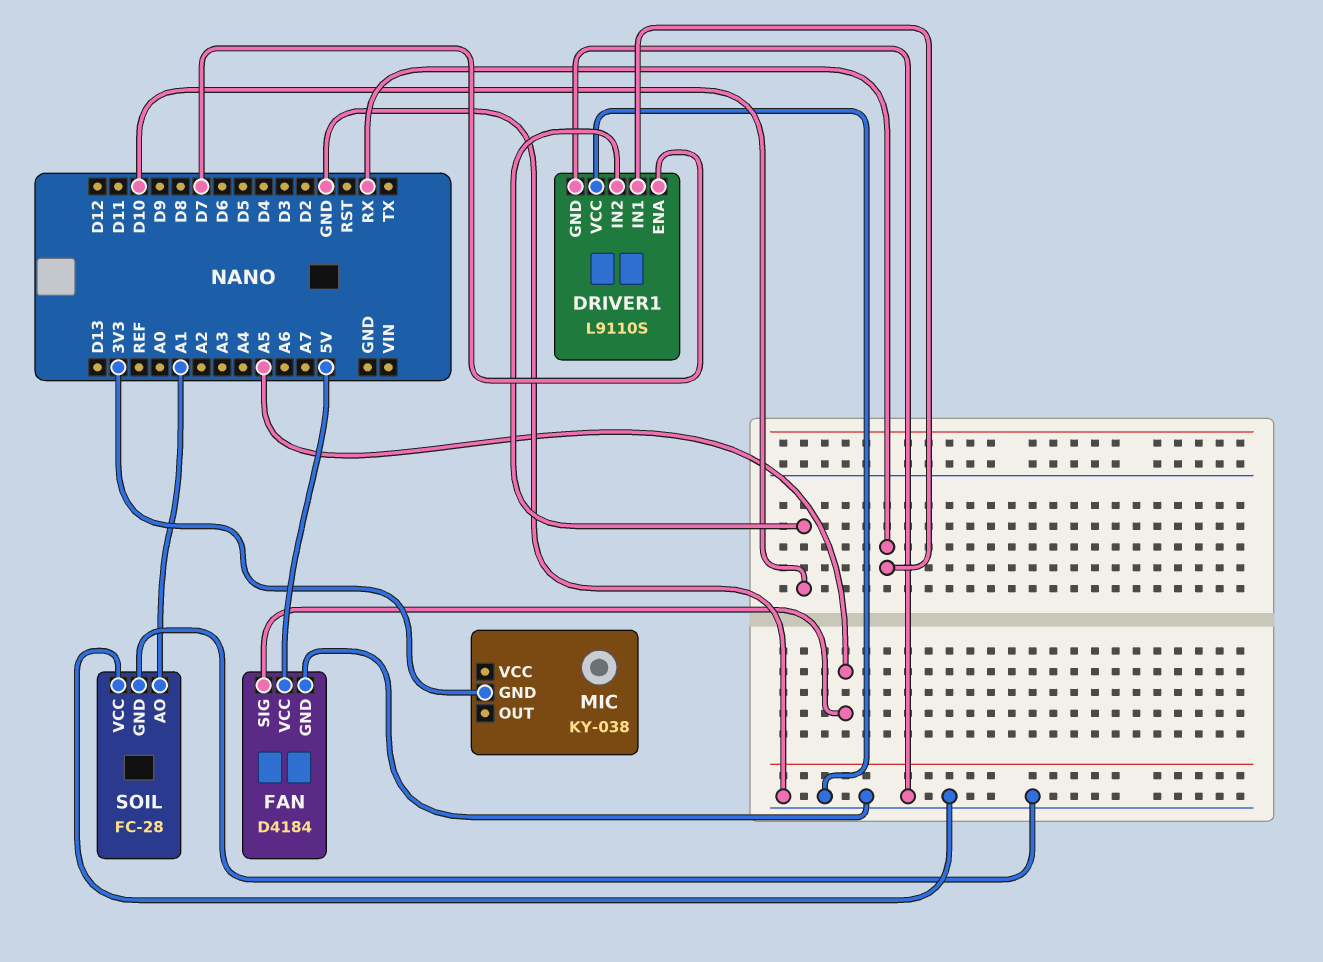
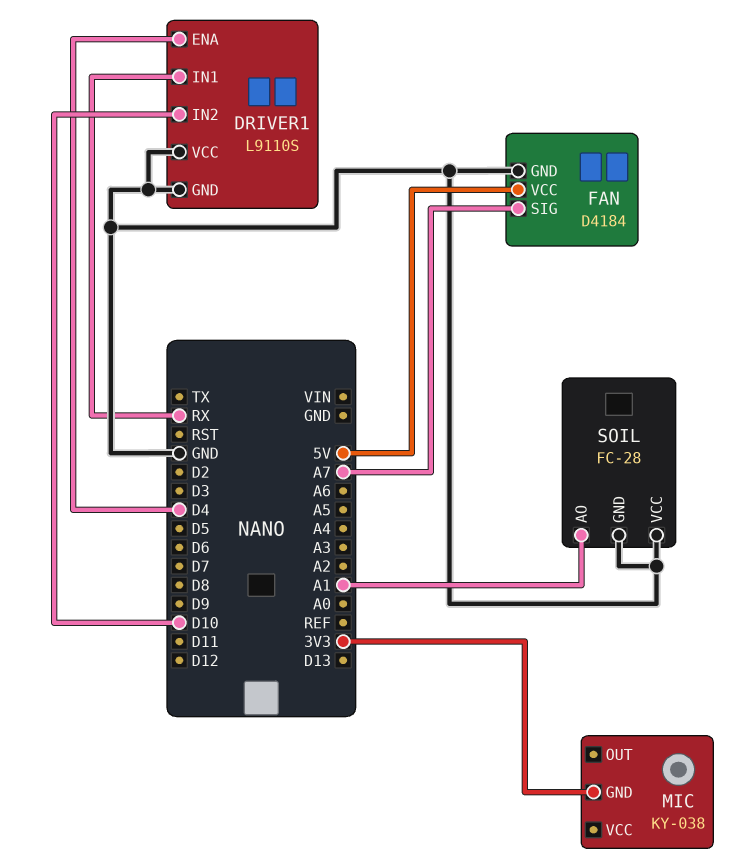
DRIVER1 pin ENA: D7 -> D4
FAN pin SIG: A5 -> A7

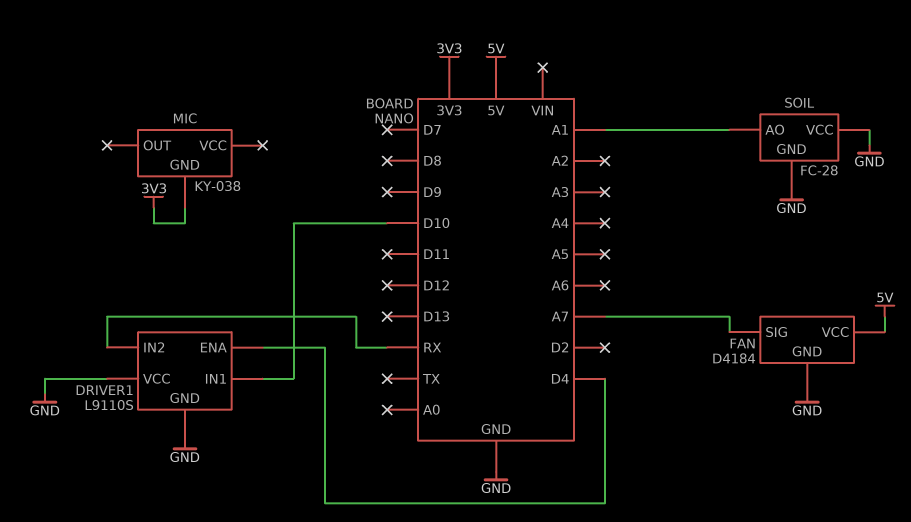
DRIVER1 pin IN1: RX -> D10
DRIVER1 pin IN2: D10 -> RX

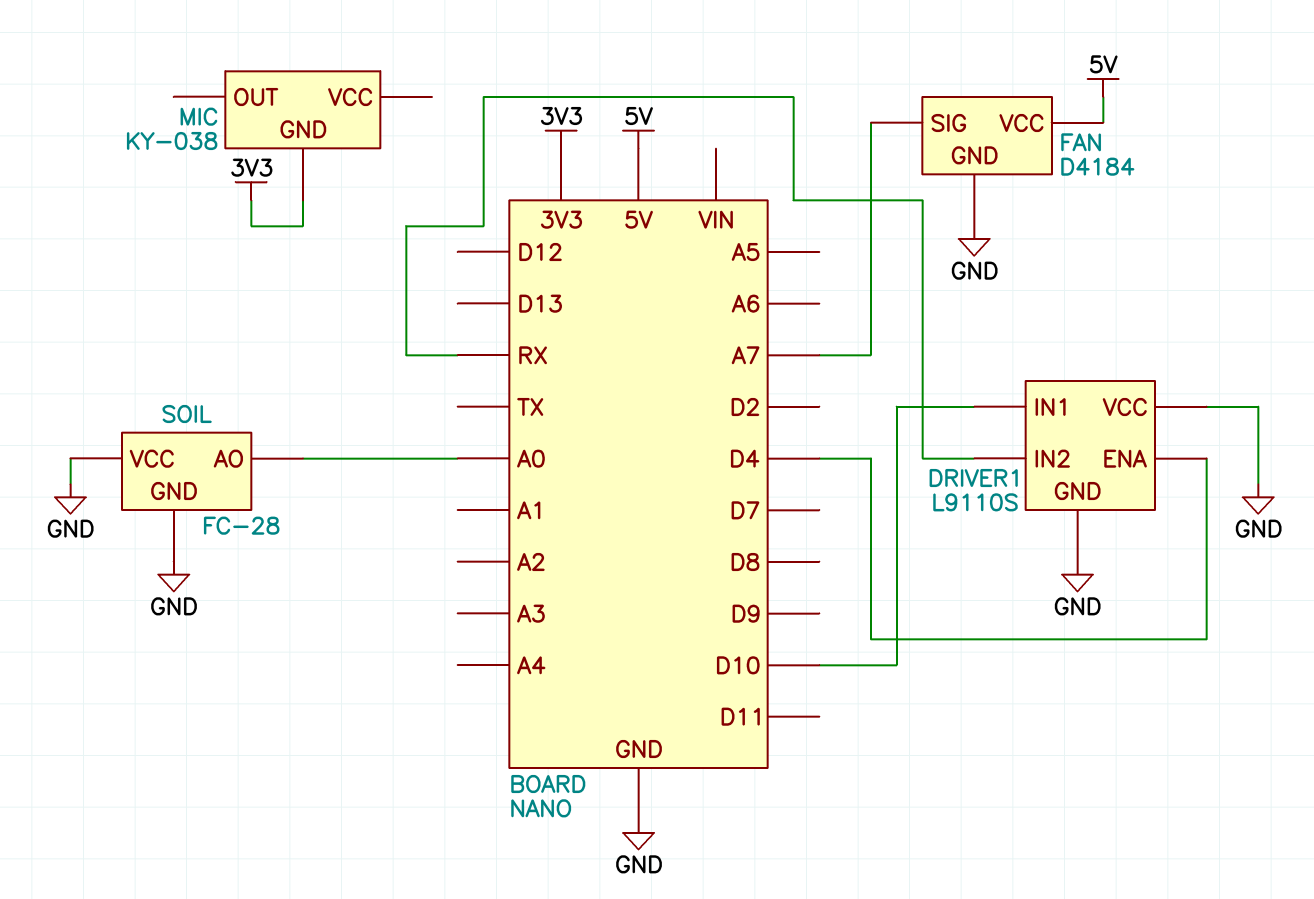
SOIL pin AO: A1 -> A0

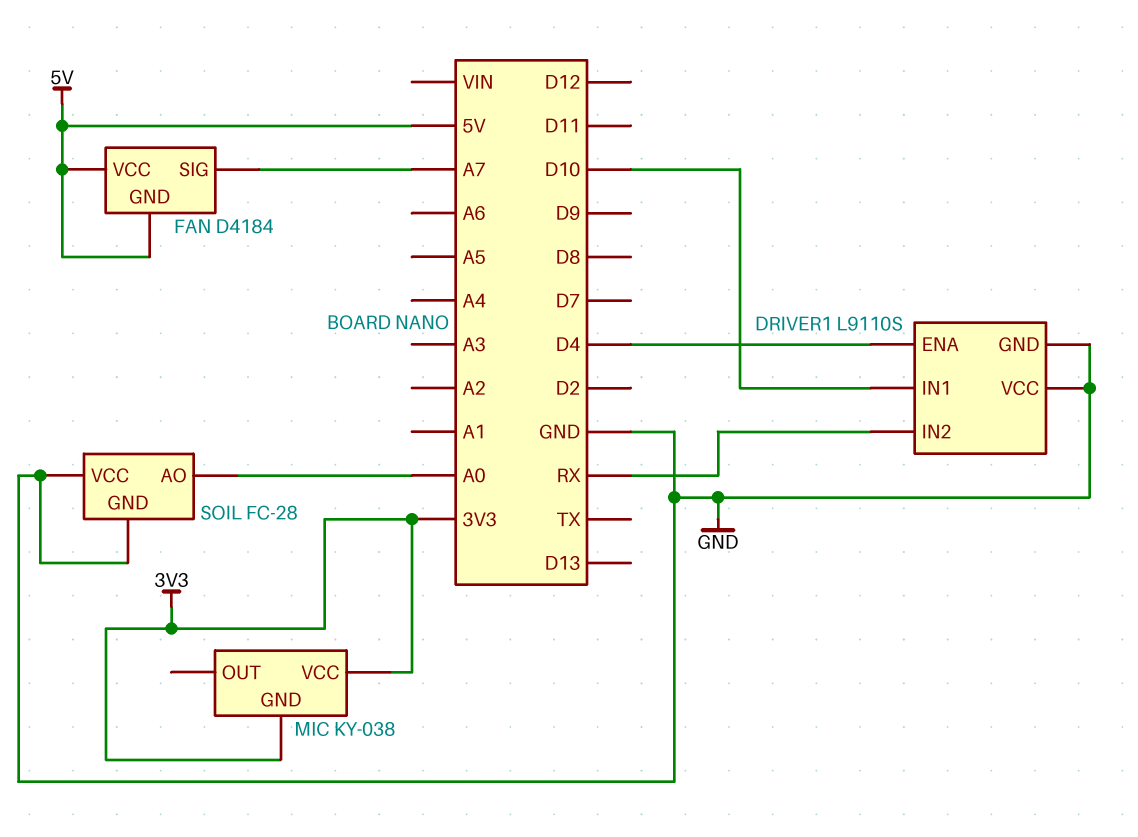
FAN pin GND: GND -> 5V
MIC pin VCC: none -> 3V3

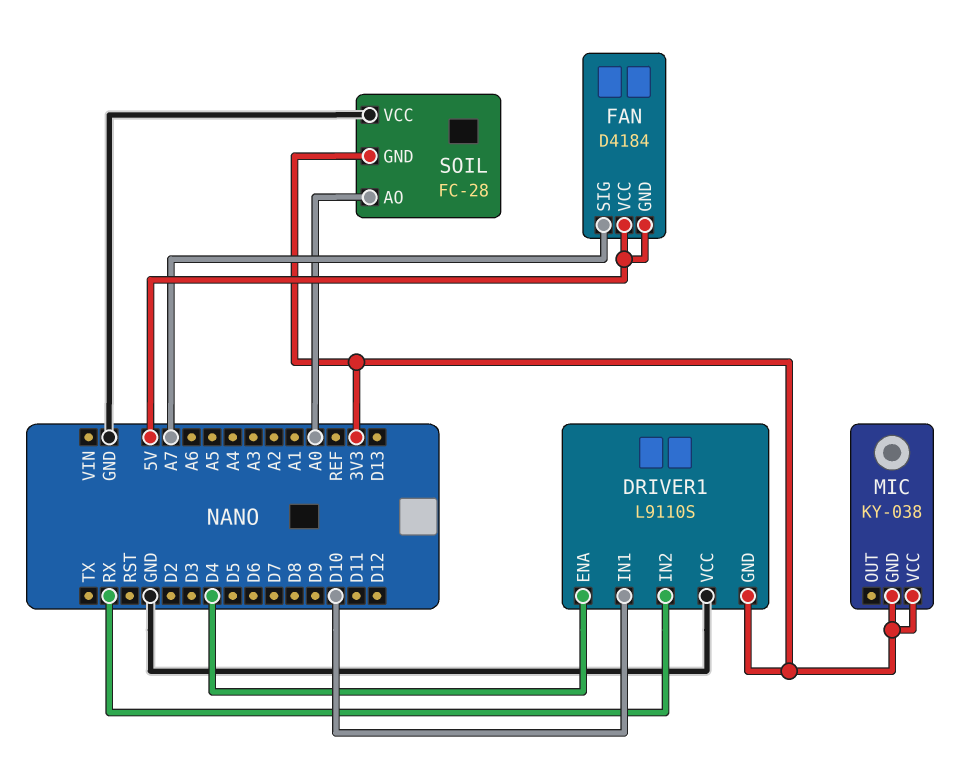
DRIVER1 pin GND: GND -> 3V3
SOIL pin GND: GND -> 3V3

